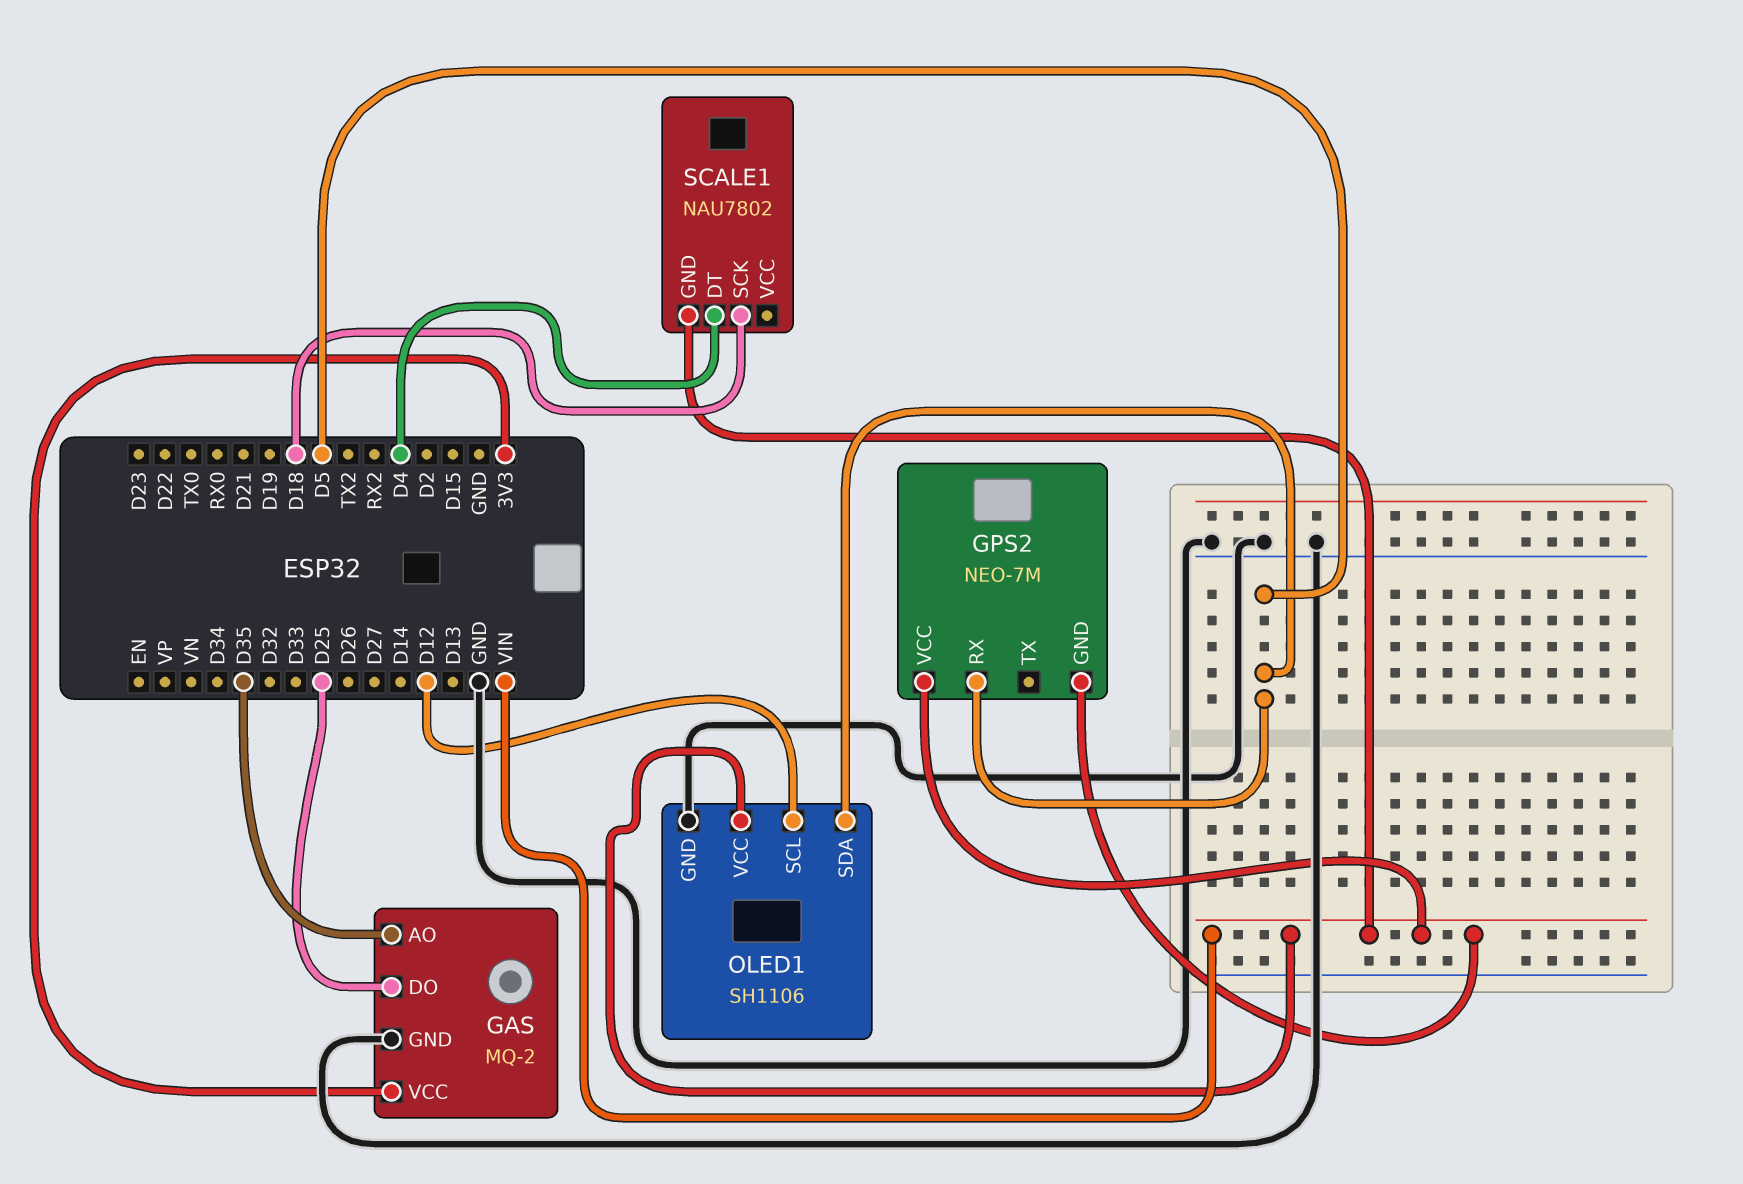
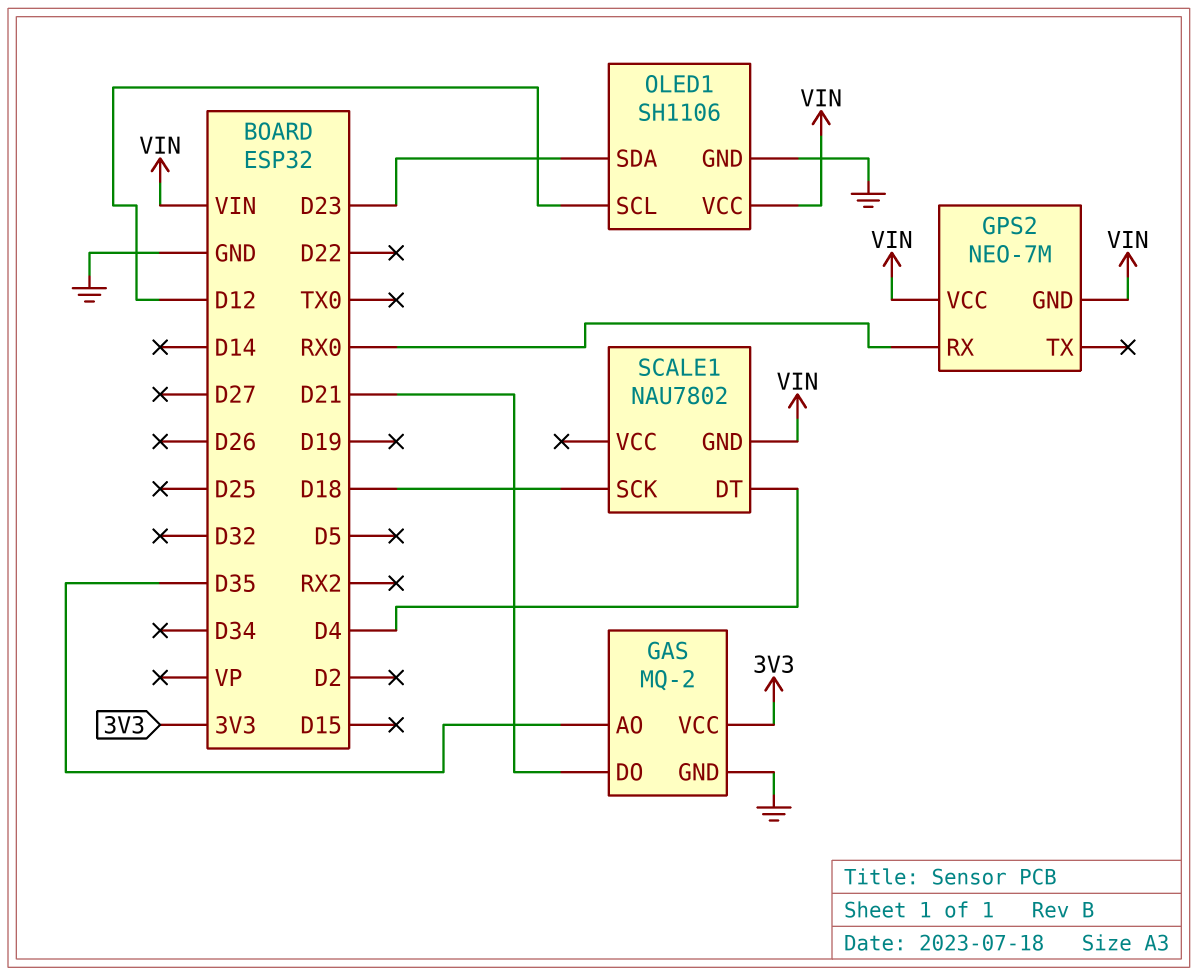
GAS pin DO: D25 -> D21
GPS2 pin RX: D5 -> RX0
OLED1 pin SDA: D5 -> D23

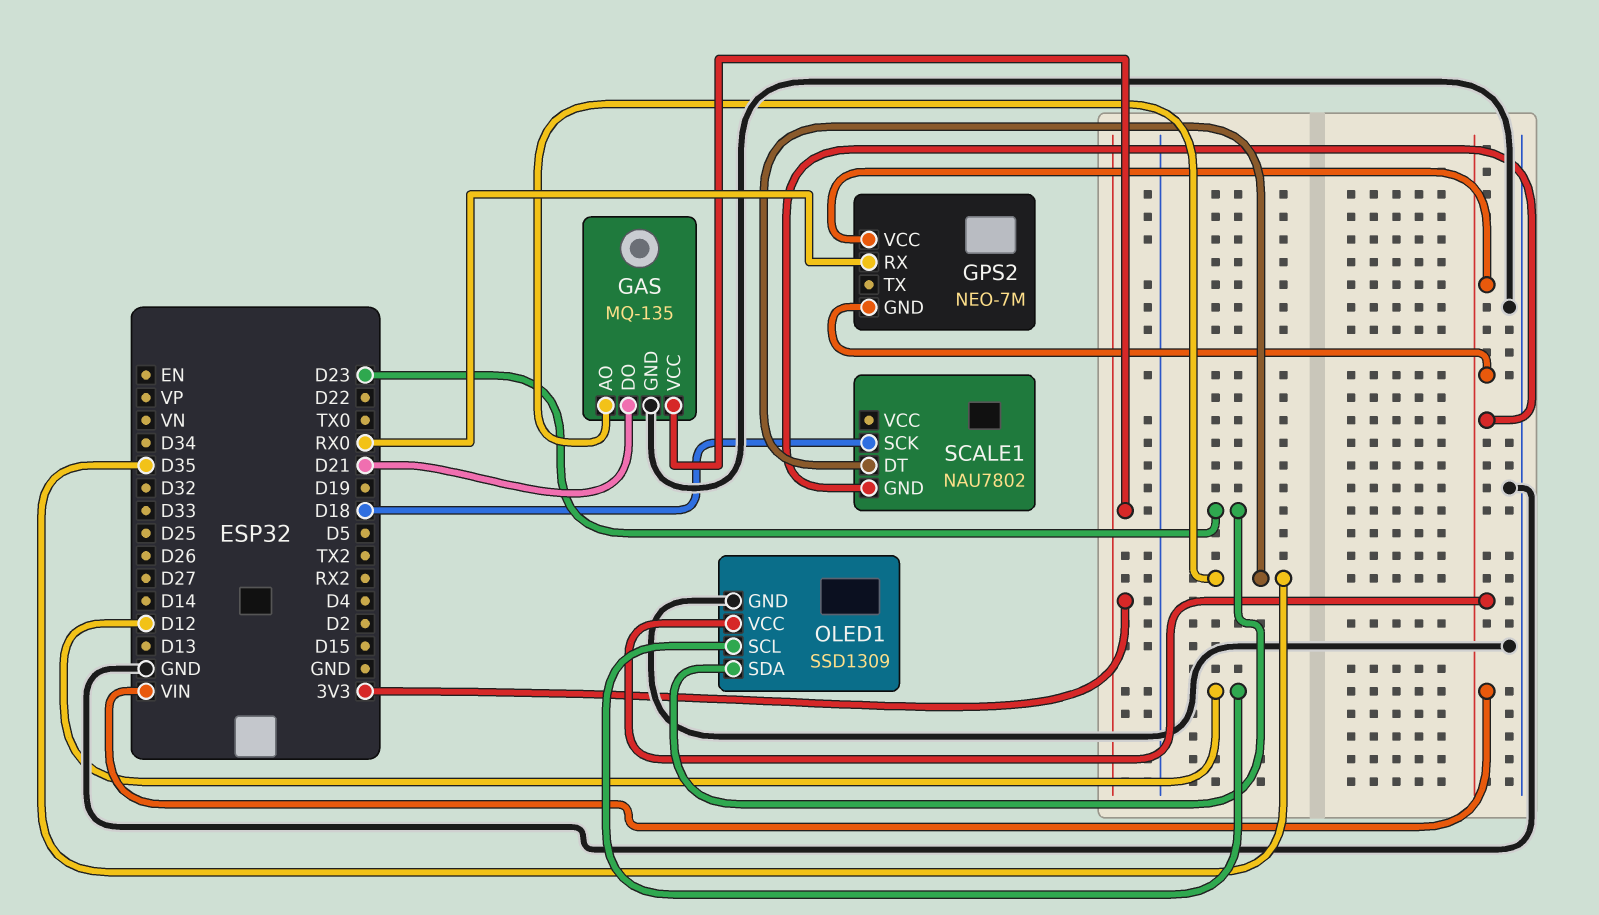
GAS: MQ-2 -> MQ-135
OLED1: SH1106 -> SSD1309
SCALE1 pin DT: D4 -> D35

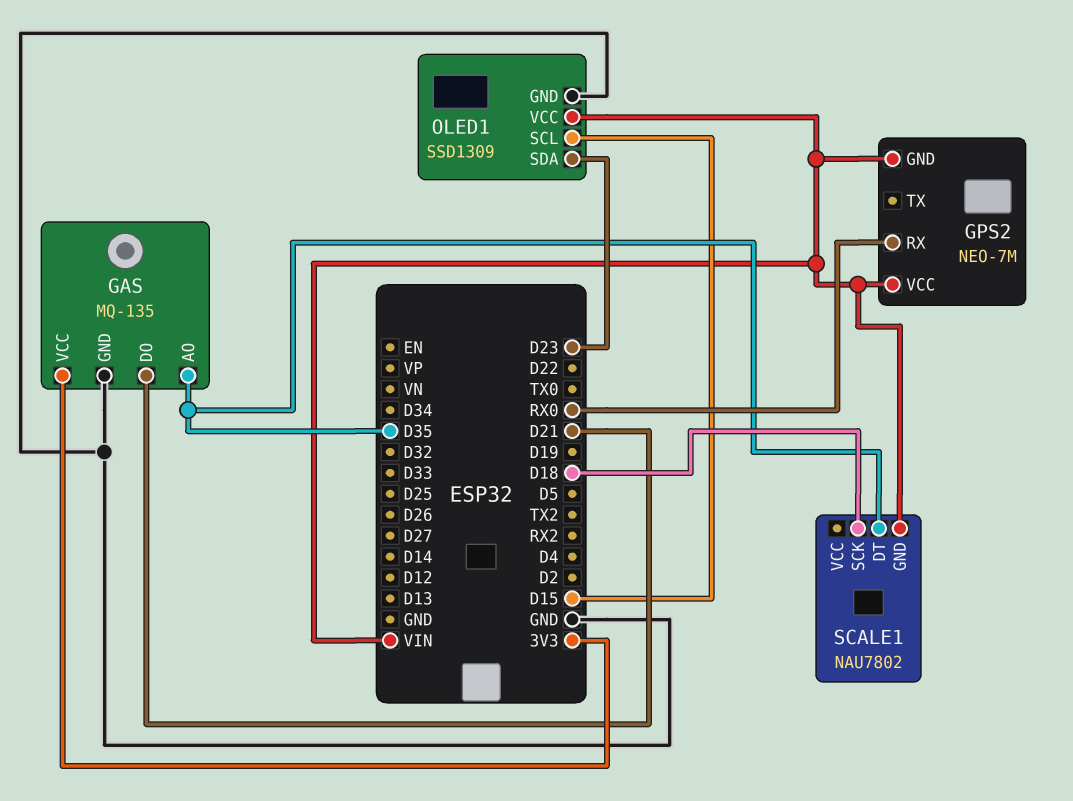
OLED1 pin SCL: D12 -> D15

